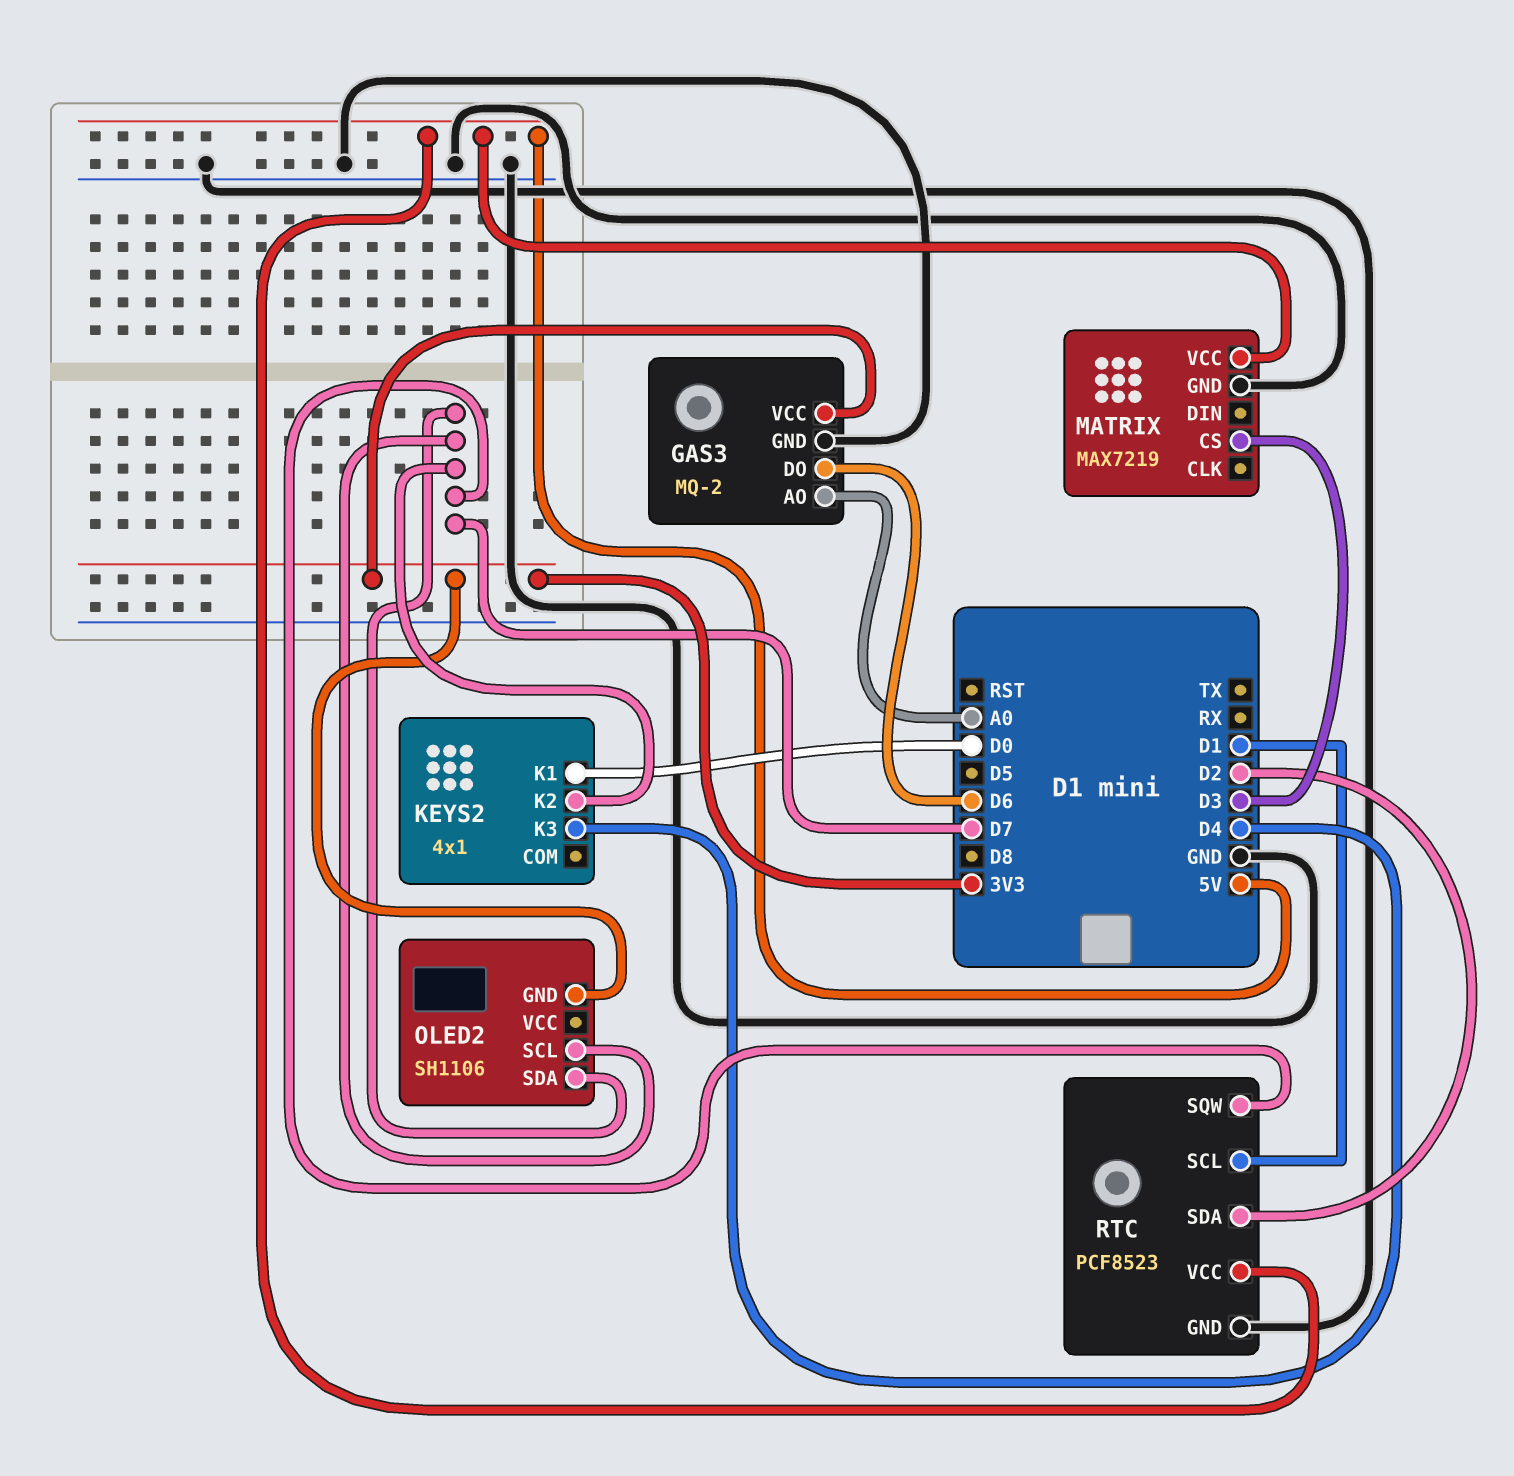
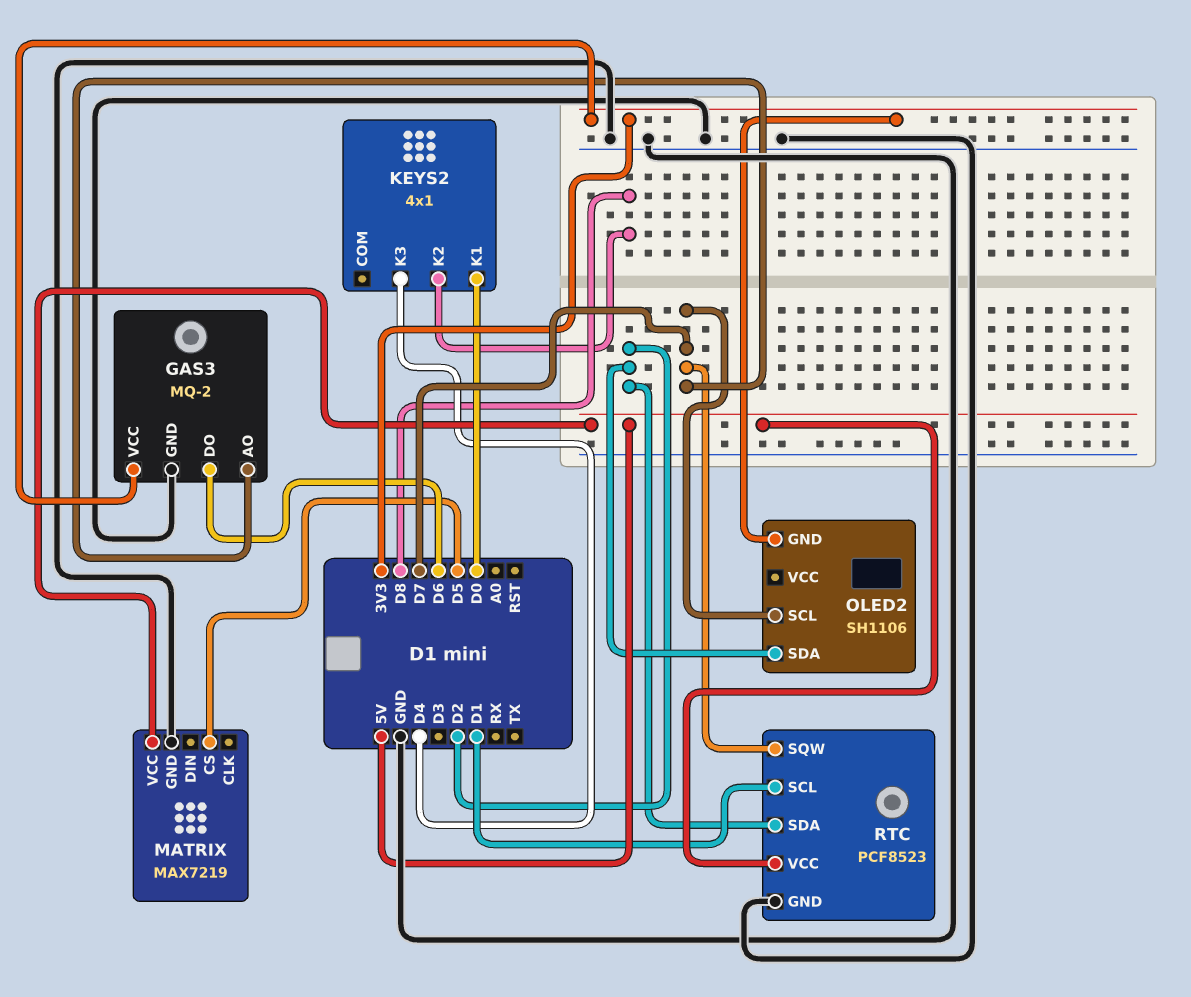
GAS3 pin AO: A0 -> D7
KEYS2 pin K2: D7 -> D8
MATRIX pin CS: D3 -> D5
OLED2 pin SDA: D7 -> D2

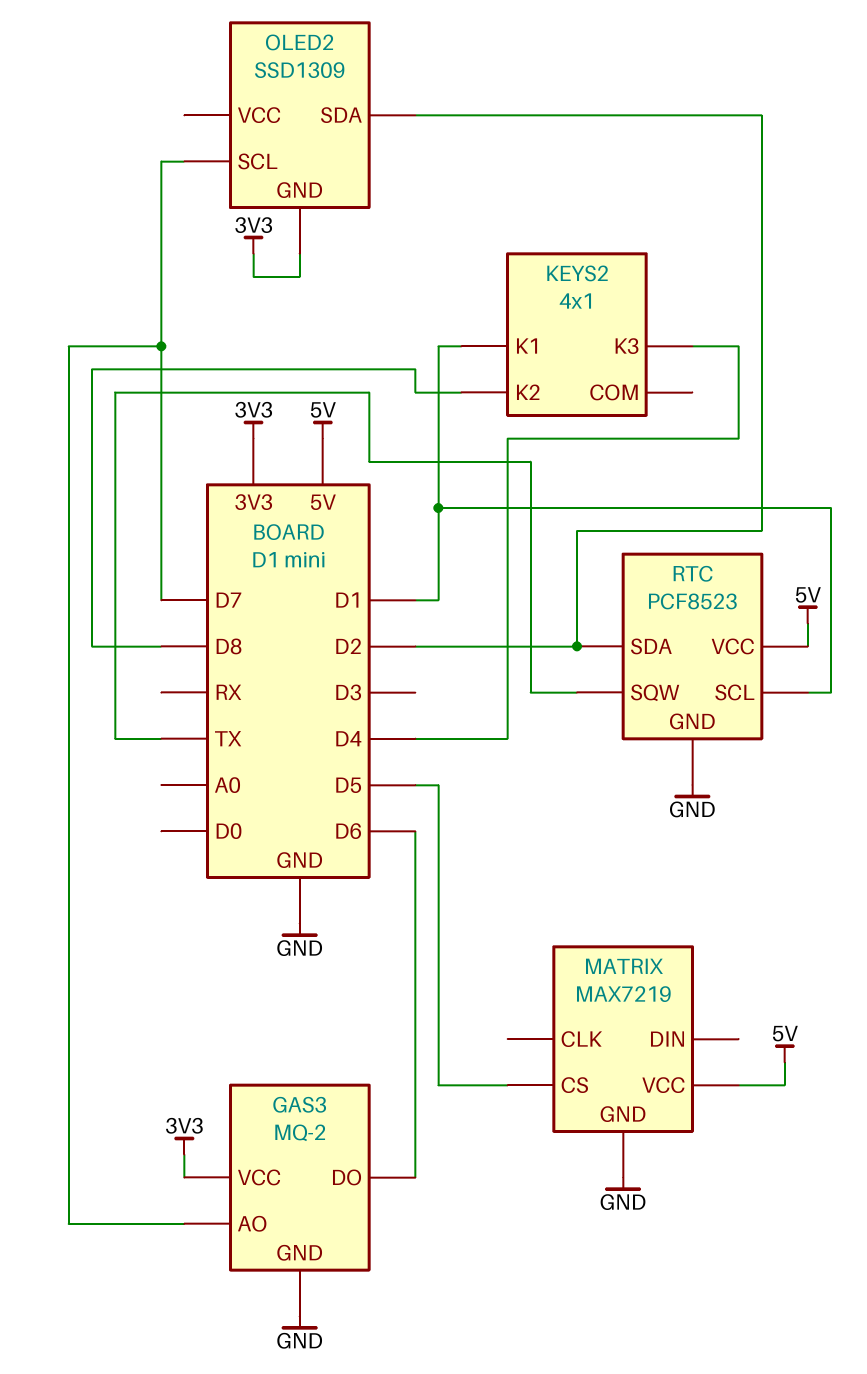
KEYS2 pin K1: D0 -> D1
OLED2: SH1106 -> SSD1309
RTC pin SQW: D7 -> TX

